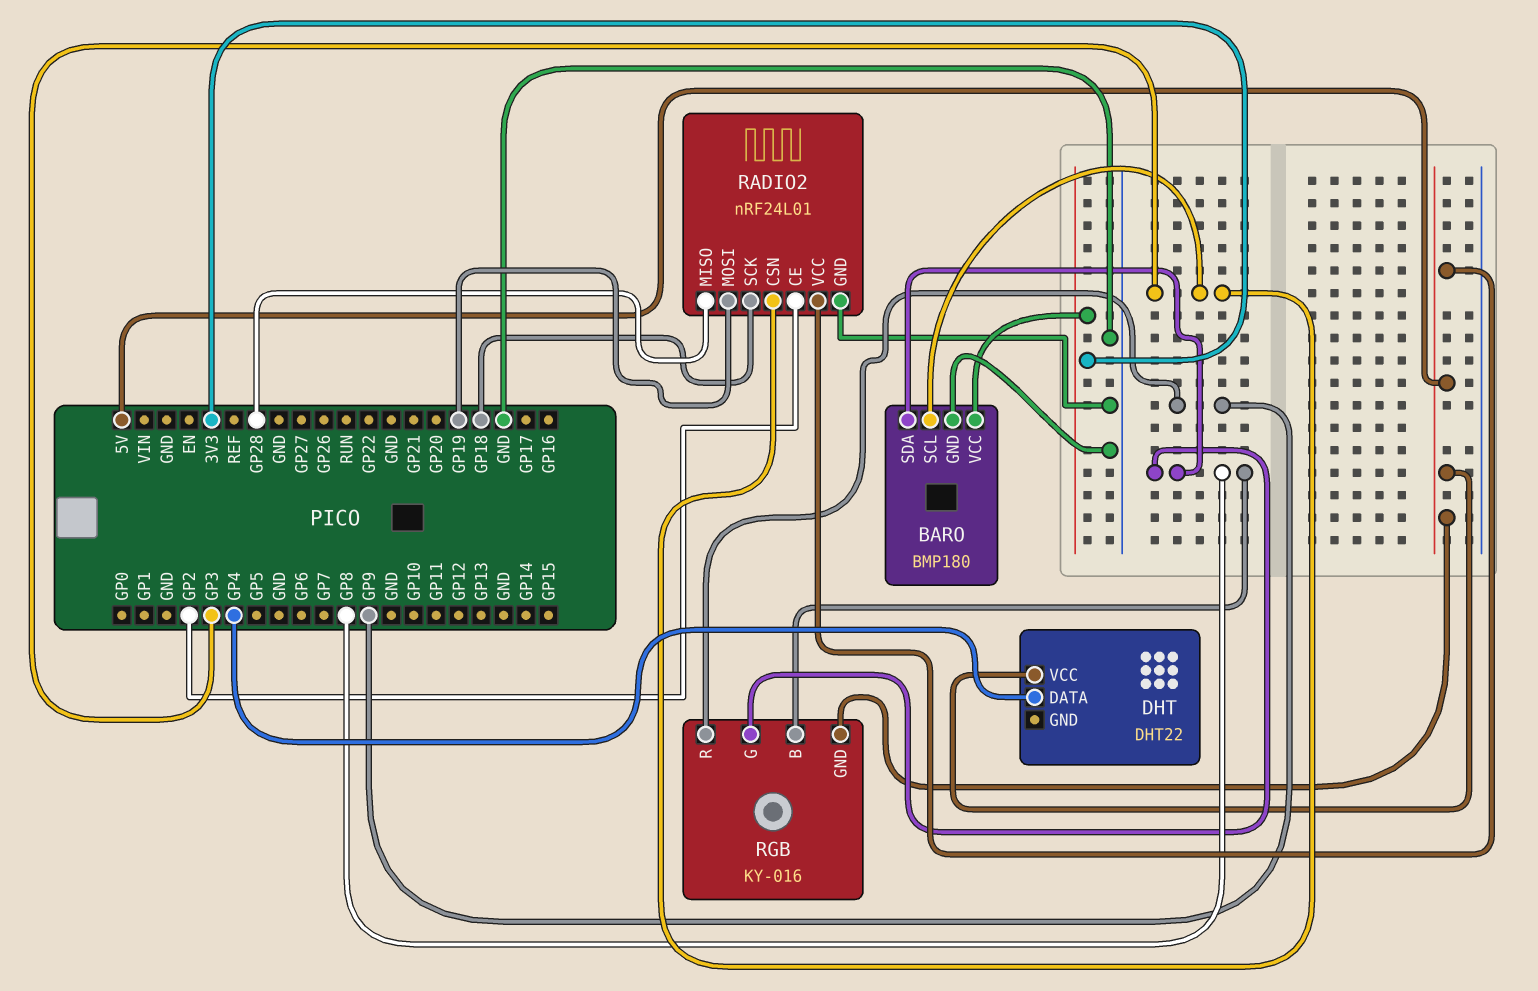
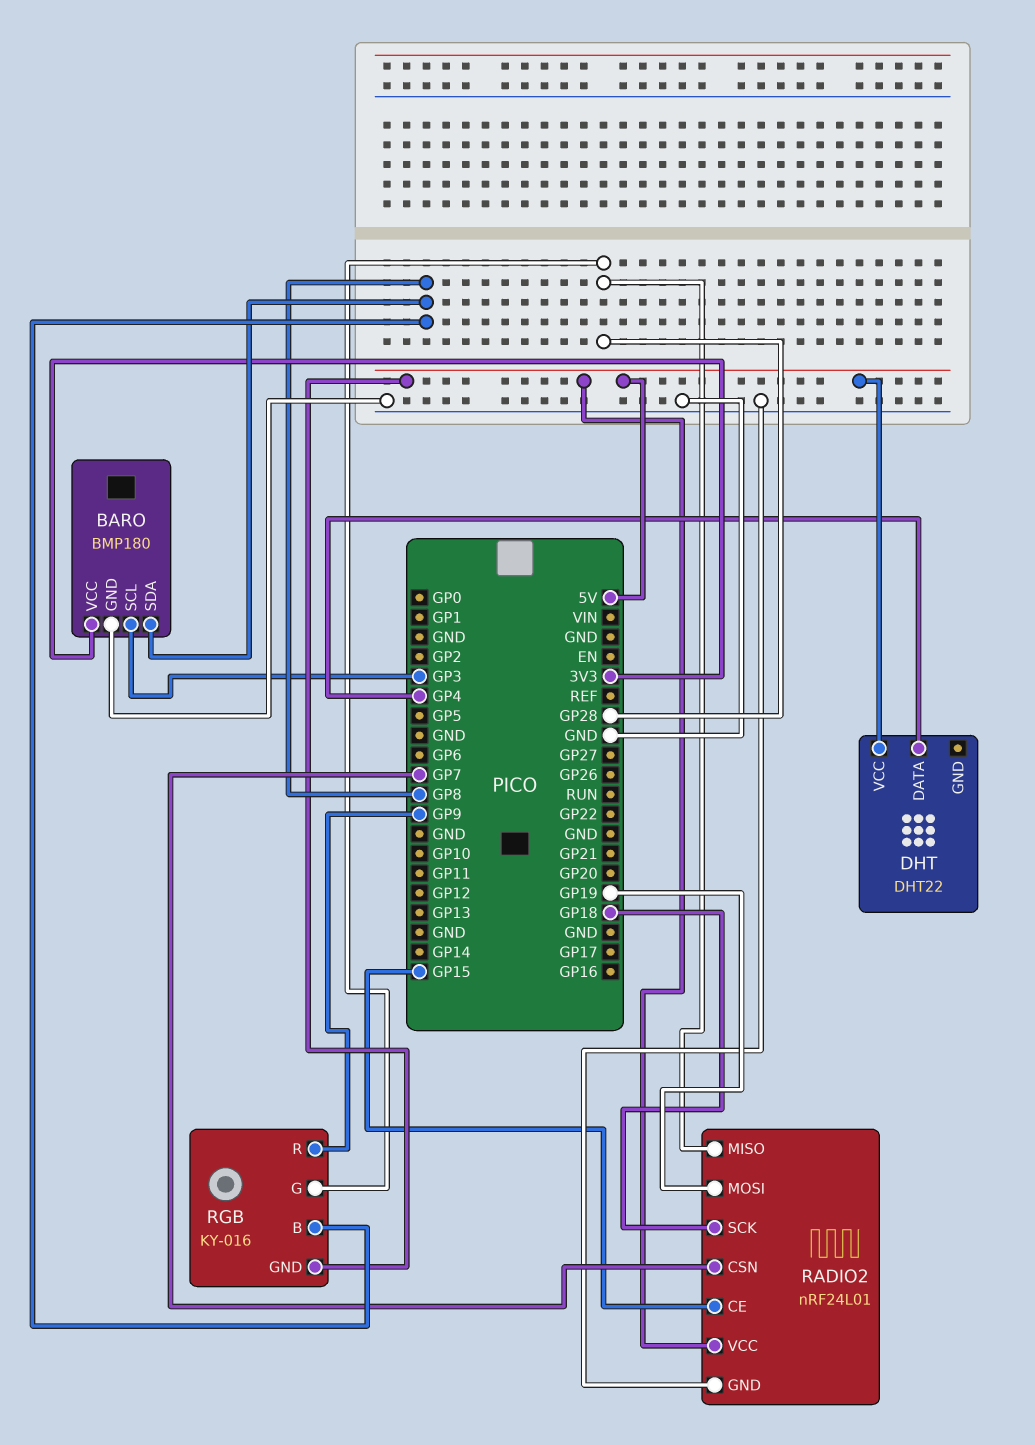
RADIO2 pin CE: GP2 -> GP15
RADIO2 pin CSN: GP3 -> GP7
RGB pin G: GP8 -> GP28

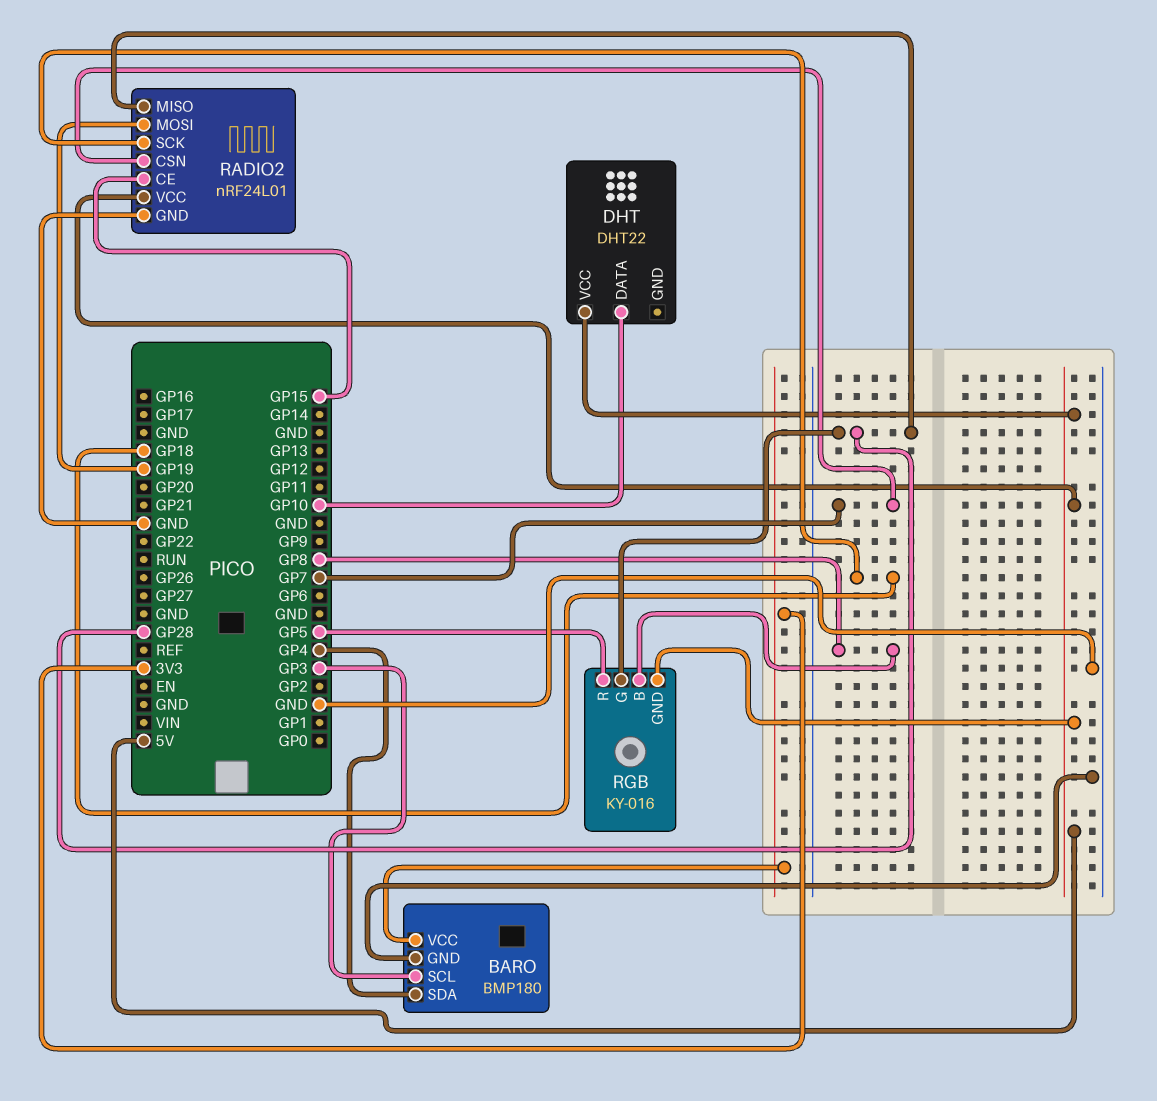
BARO pin SDA: GP8 -> GP4
DHT pin DATA: GP4 -> GP10
RGB pin R: GP9 -> GP5

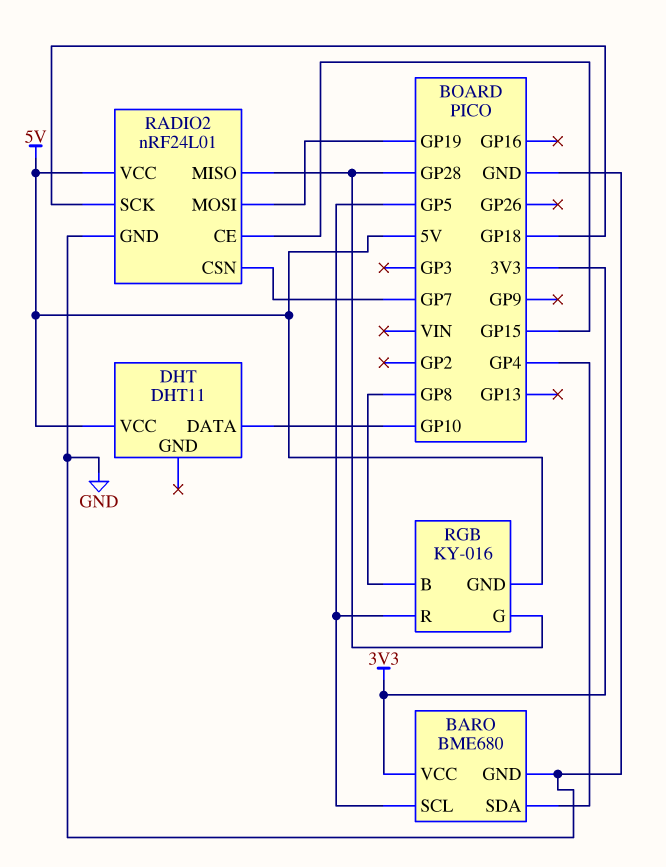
BARO: BMP180 -> BME680
BARO pin SCL: GP3 -> GP5
DHT: DHT22 -> DHT11

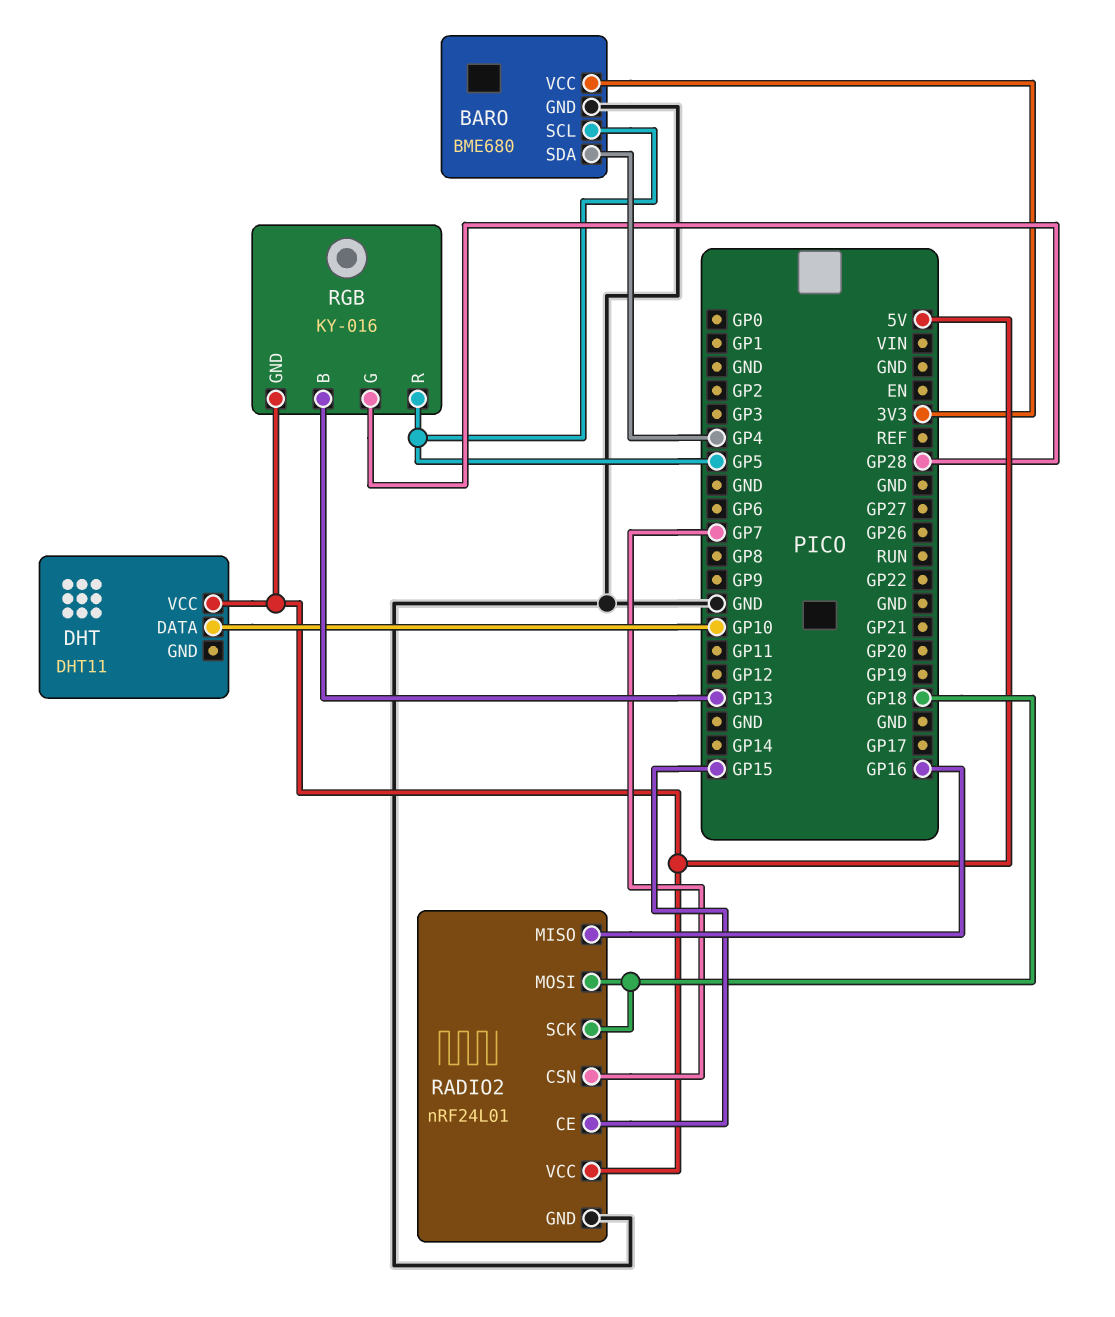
RADIO2 pin MISO: GP28 -> GP16
RADIO2 pin MOSI: GP19 -> GP18
RGB pin B: GP8 -> GP13

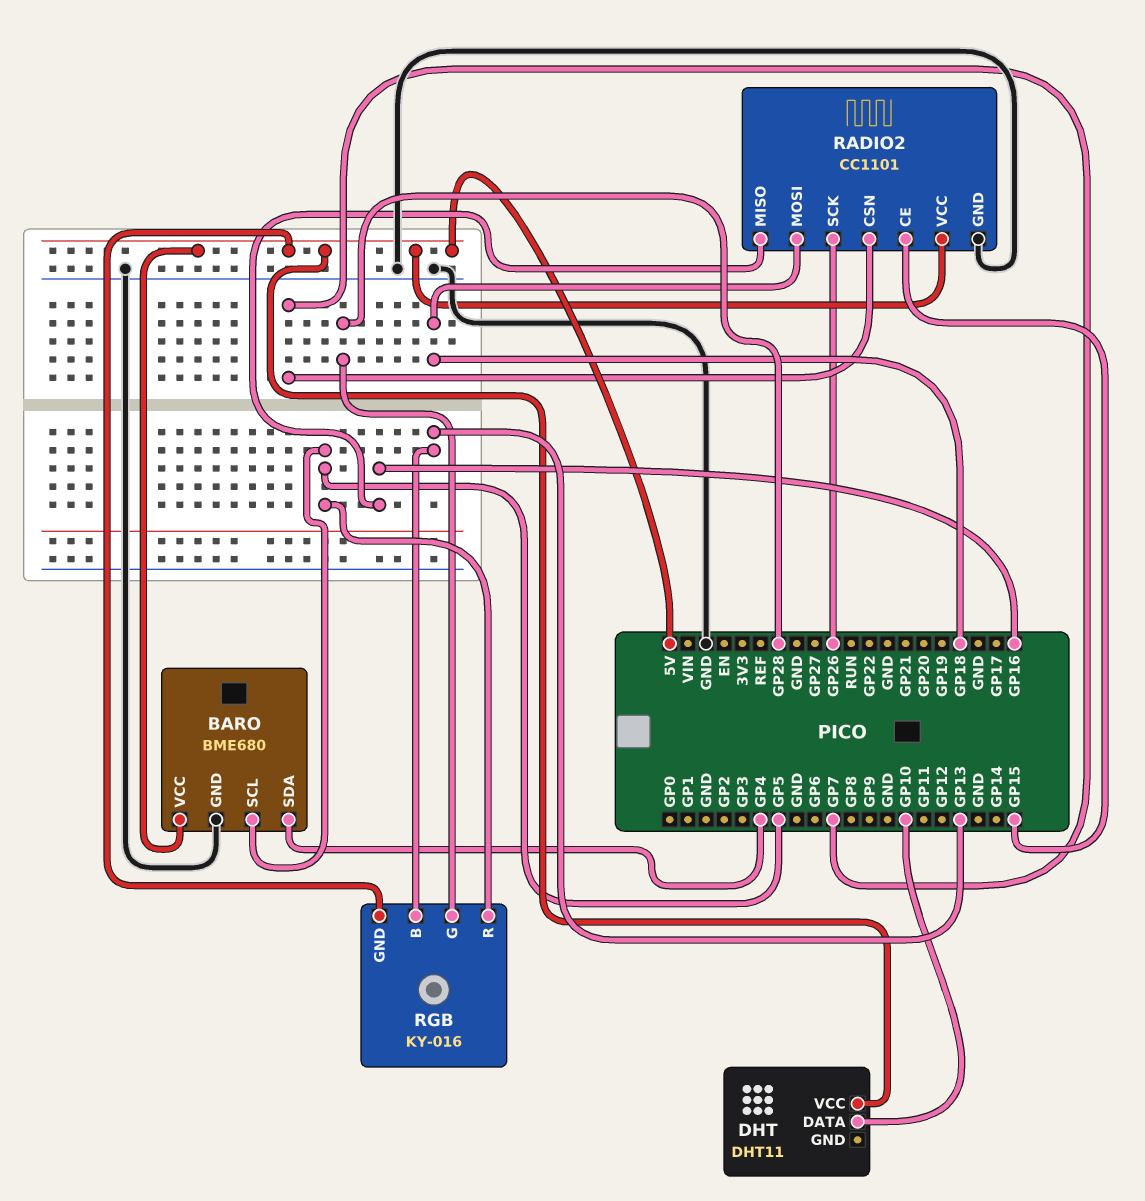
BARO pin VCC: 3V3 -> 5V
RADIO2: nRF24L01 -> CC1101
RADIO2 pin SCK: GP18 -> GP26

